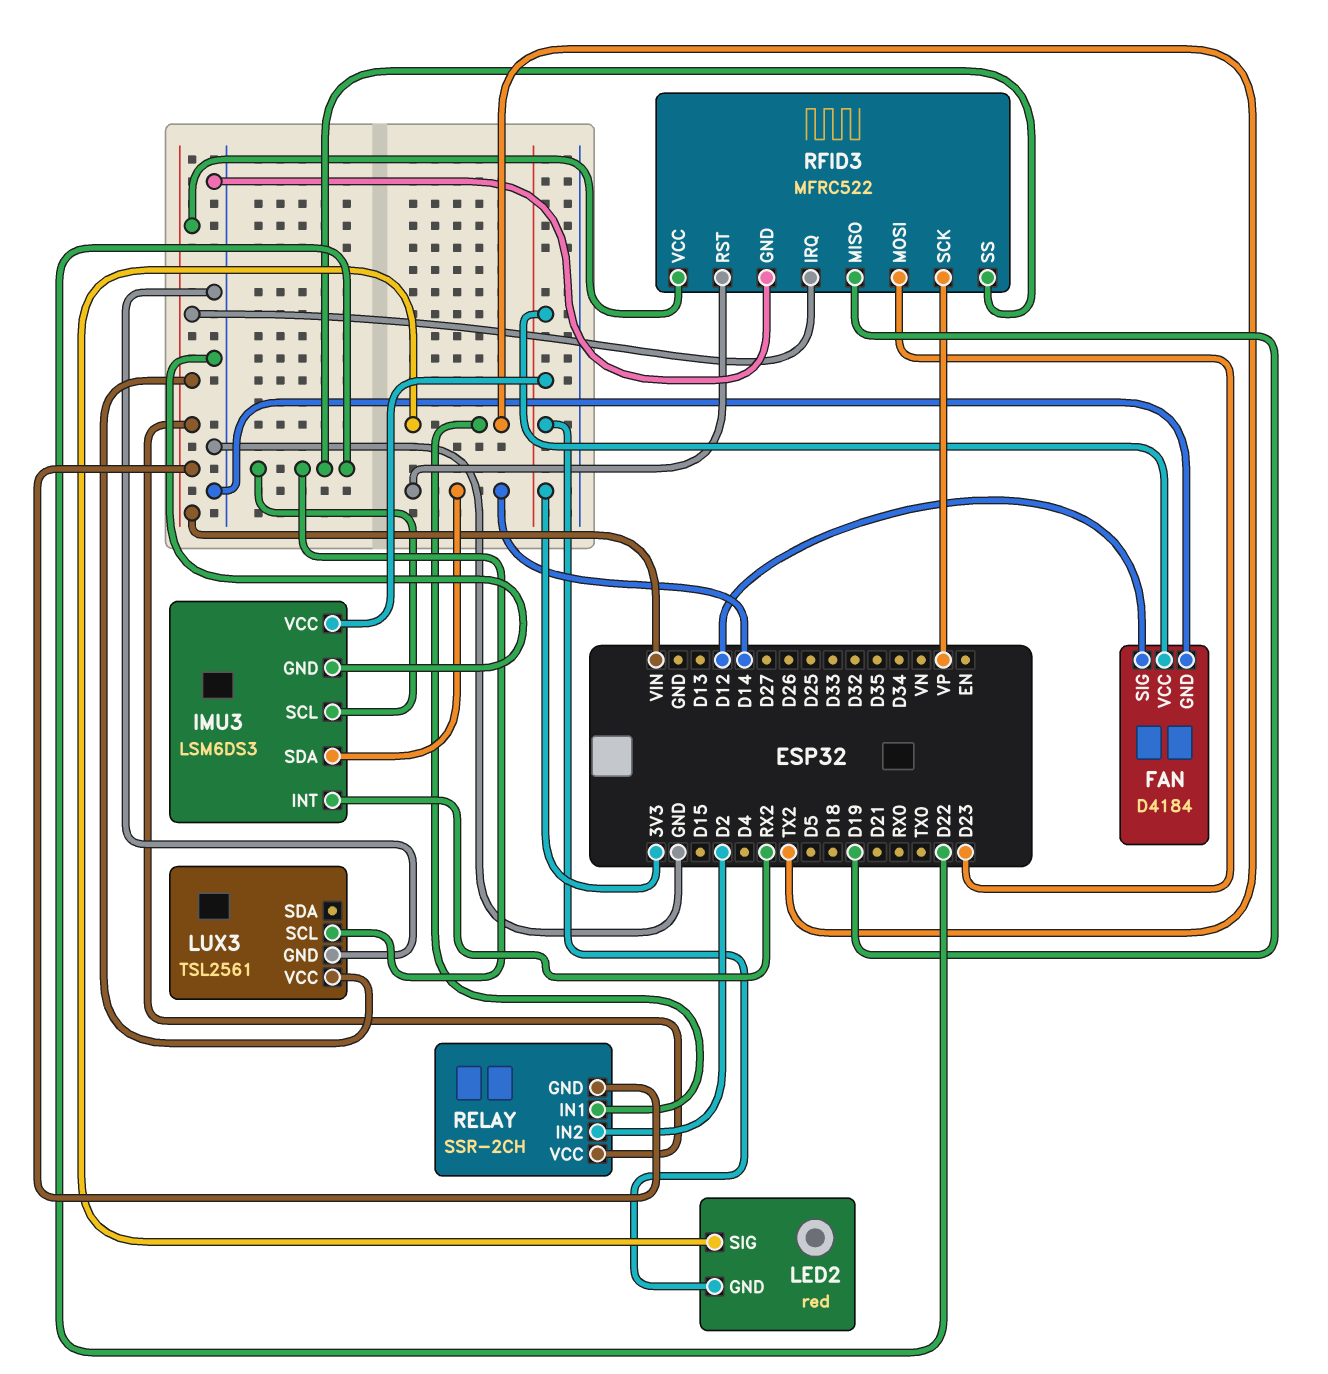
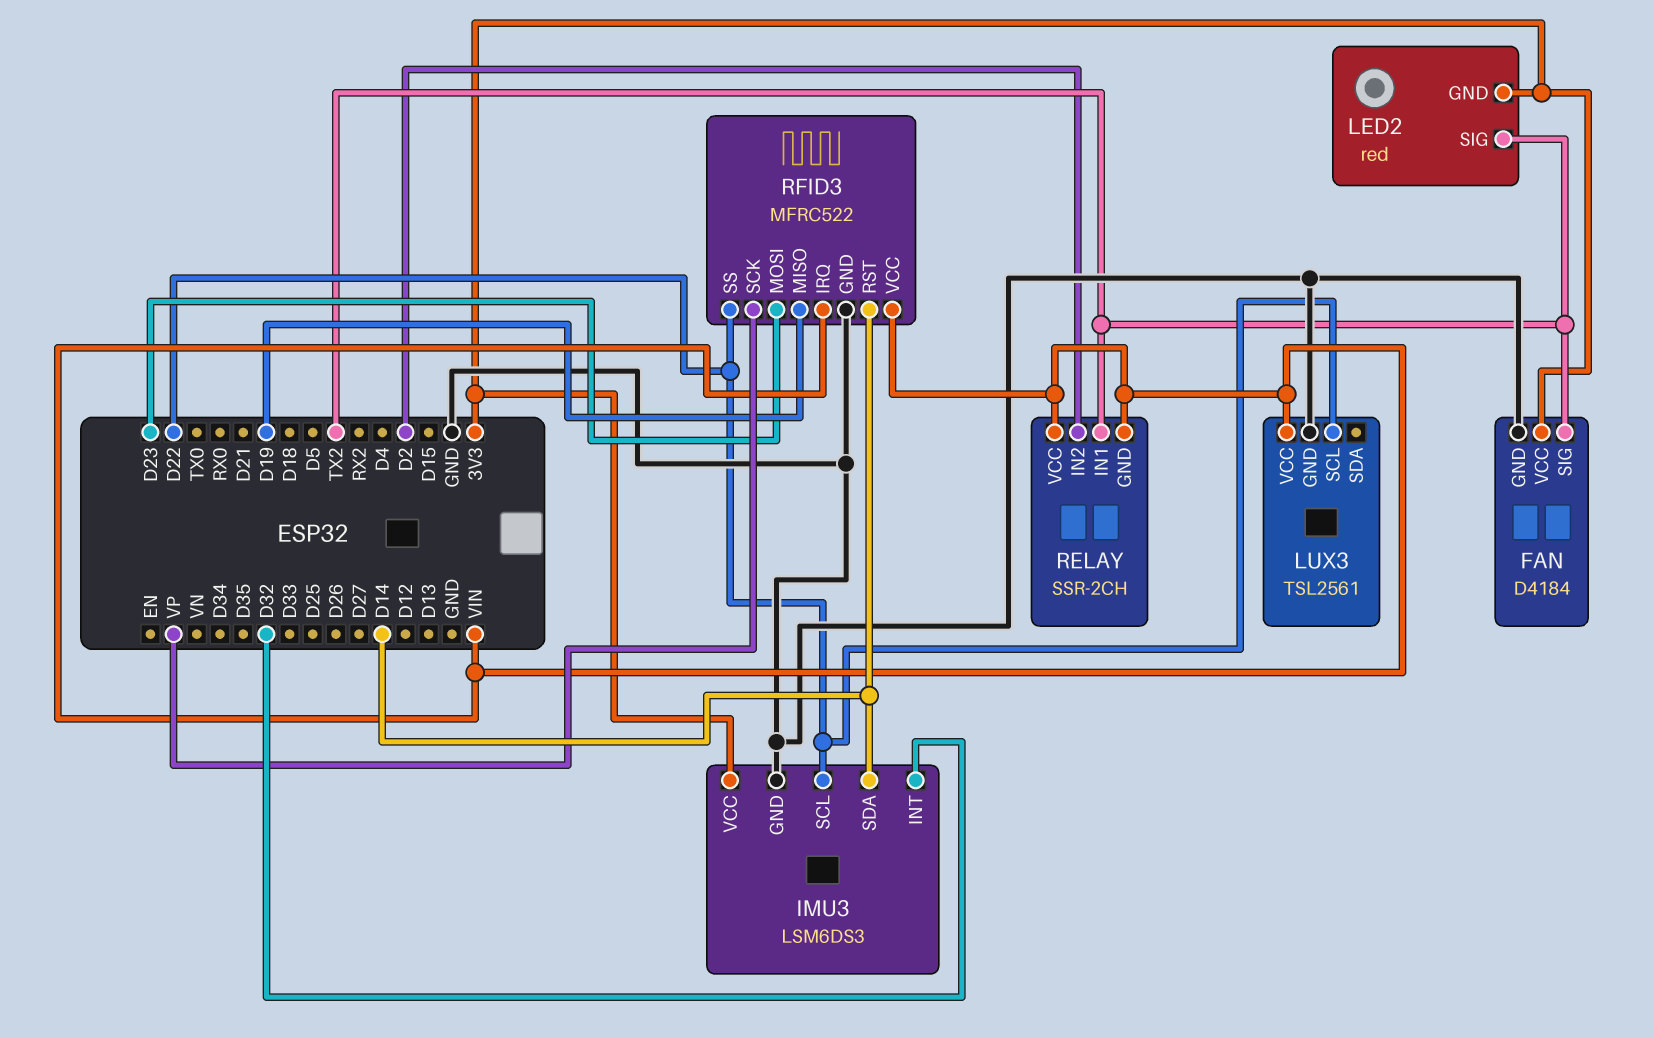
FAN pin SIG: D12 -> TX2
IMU3 pin INT: RX2 -> D32

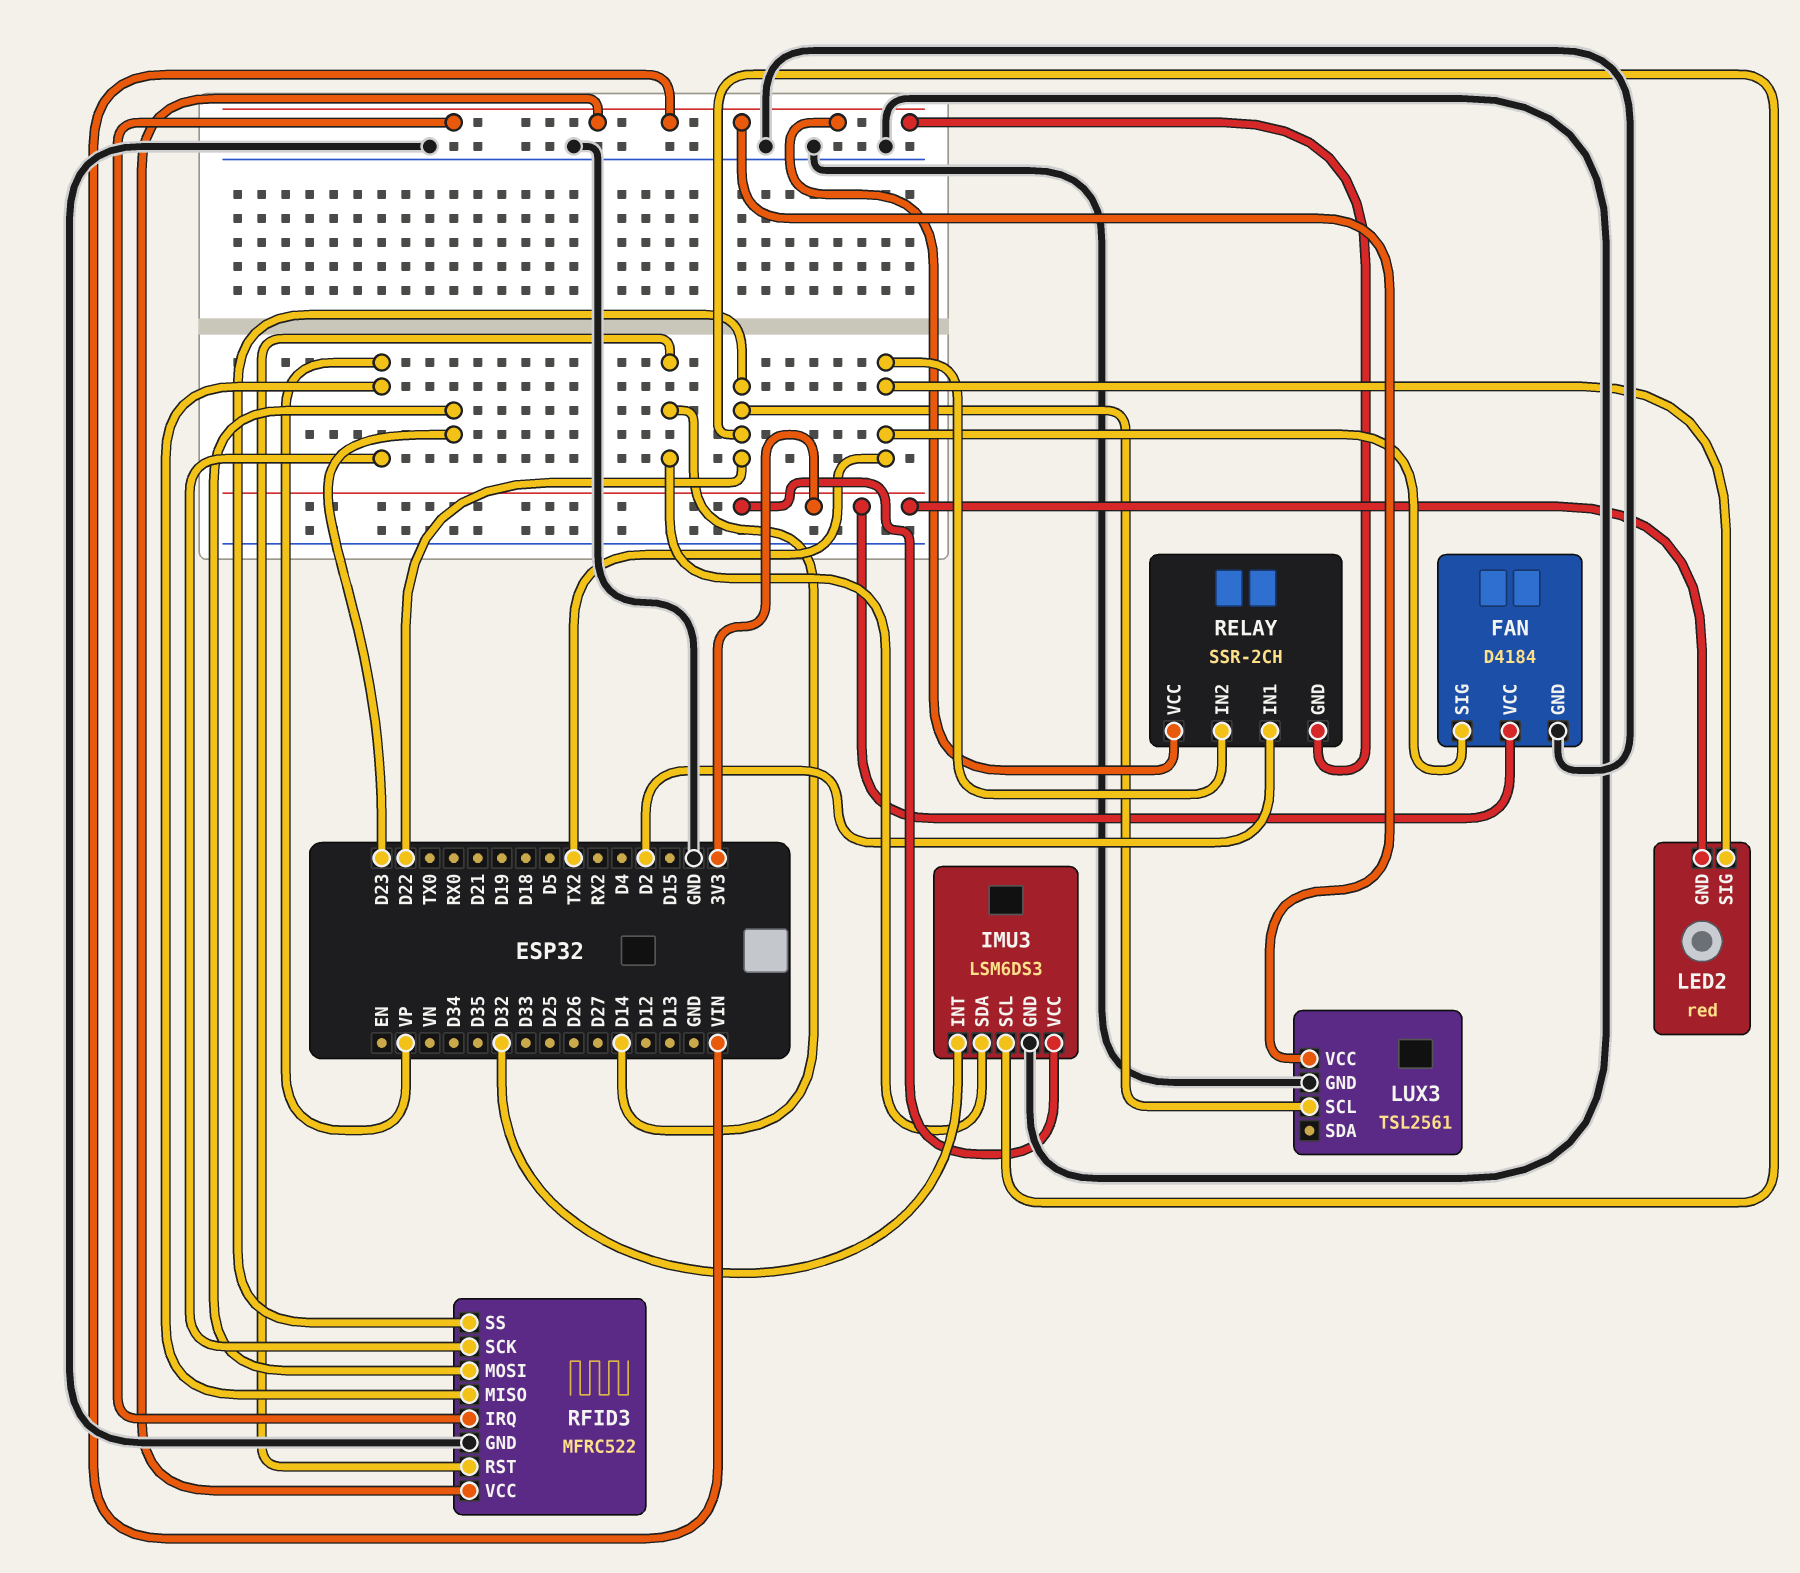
RELAY pin IN1: TX2 -> D2
RELAY pin IN2: D2 -> TX2
RFID3 pin MISO: D19 -> VP

